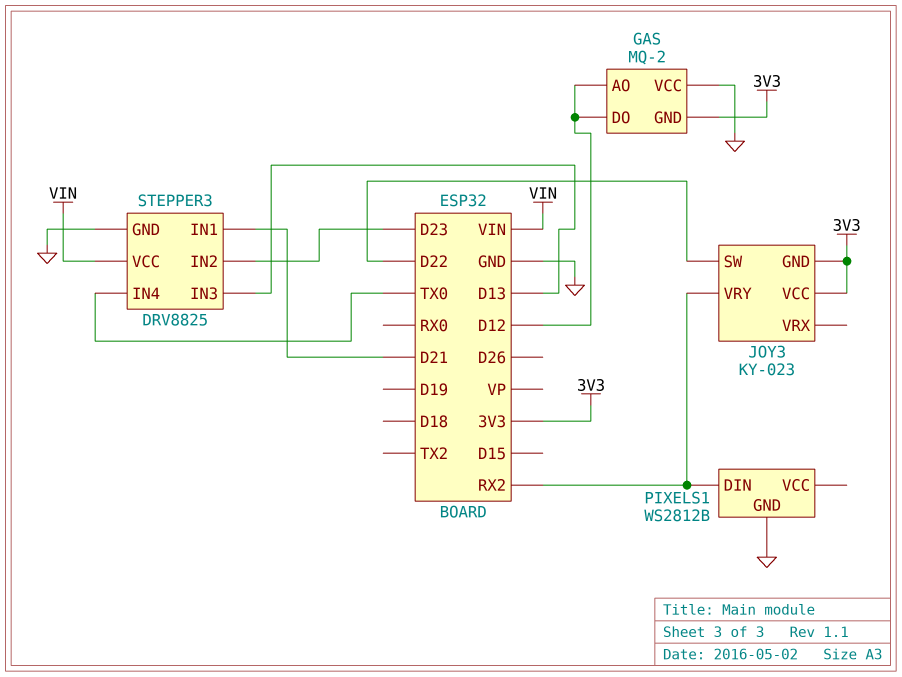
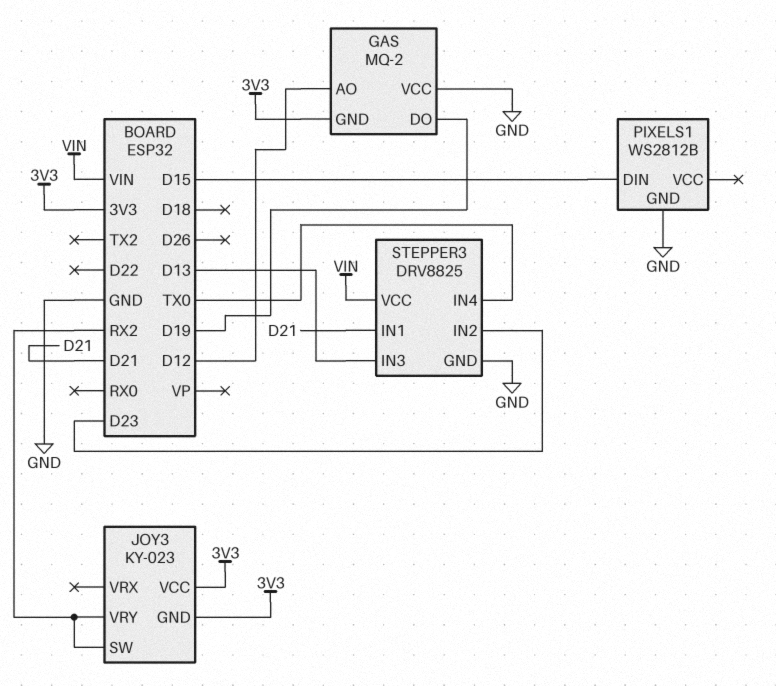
GAS pin DO: D12 -> D19
JOY3 pin SW: D22 -> RX2
PIXELS1 pin DIN: RX2 -> D15

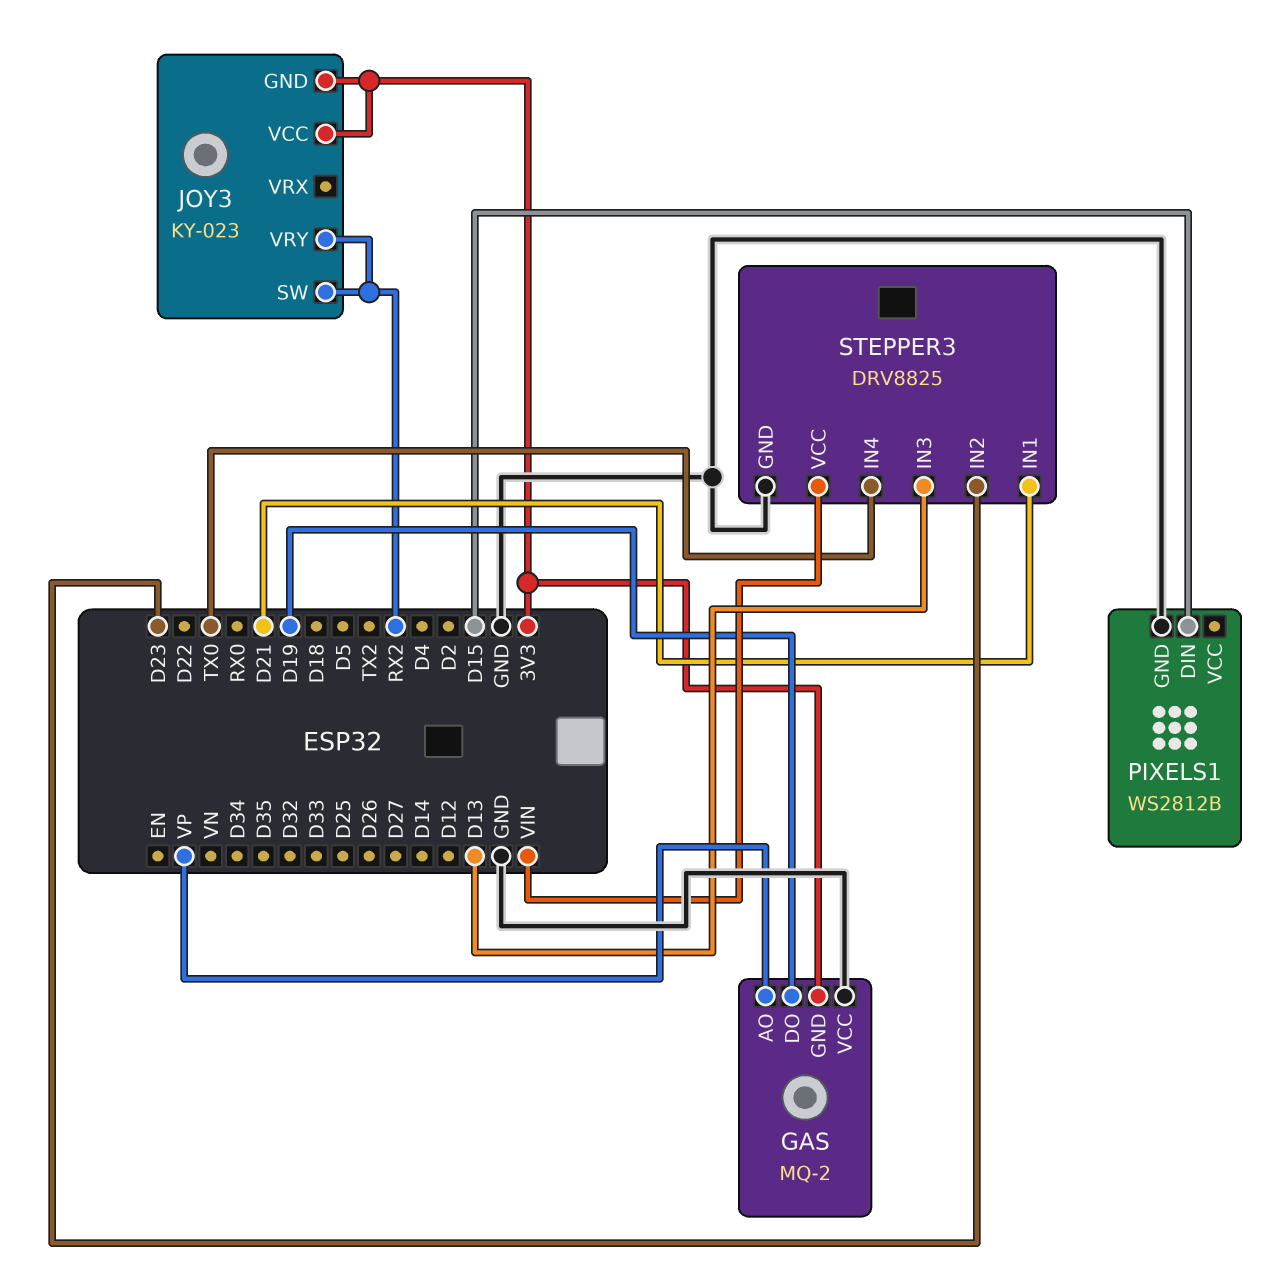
GAS pin AO: D12 -> VP

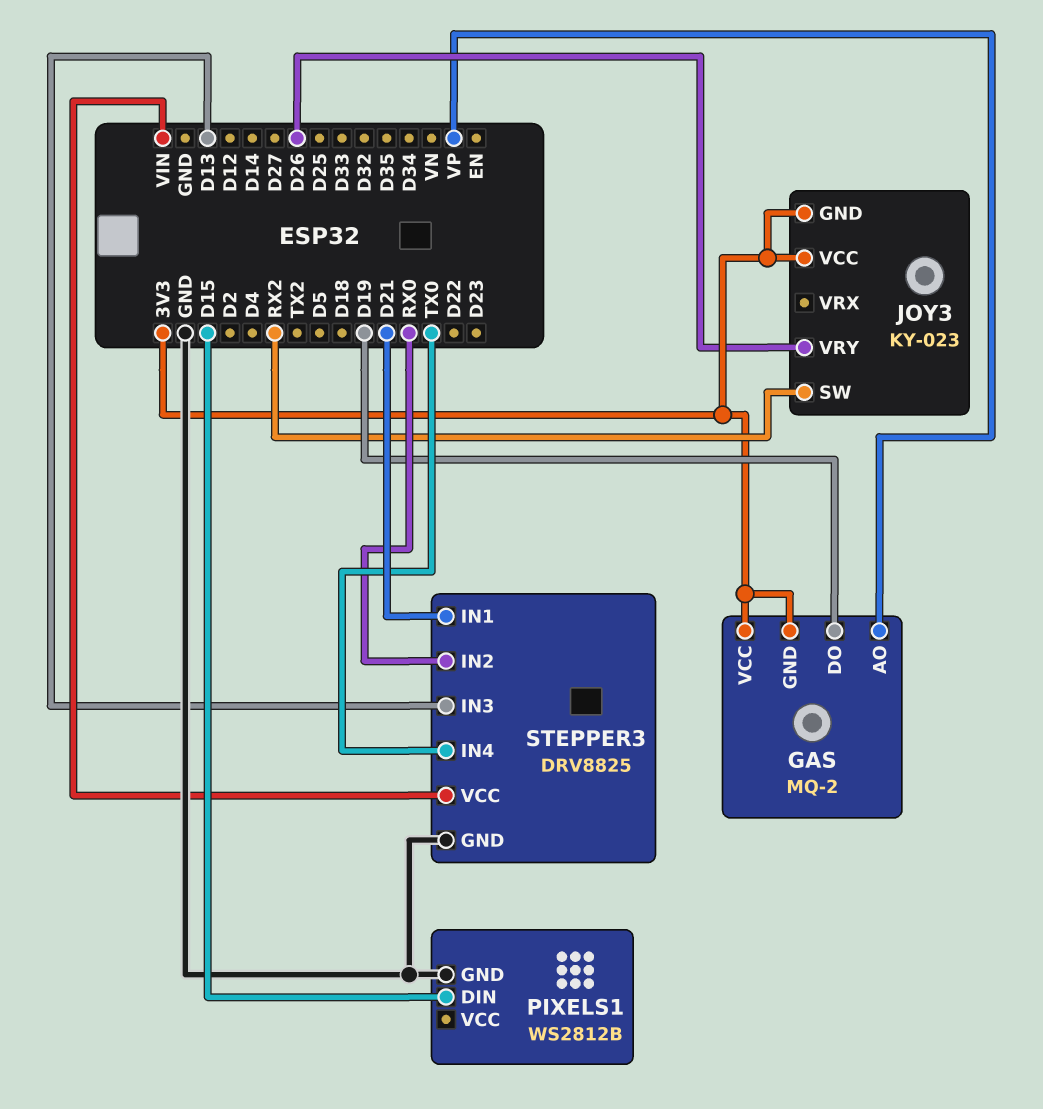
GAS pin VCC: GND -> 3V3
JOY3 pin VRY: RX2 -> D26
STEPPER3 pin IN2: D23 -> RX0

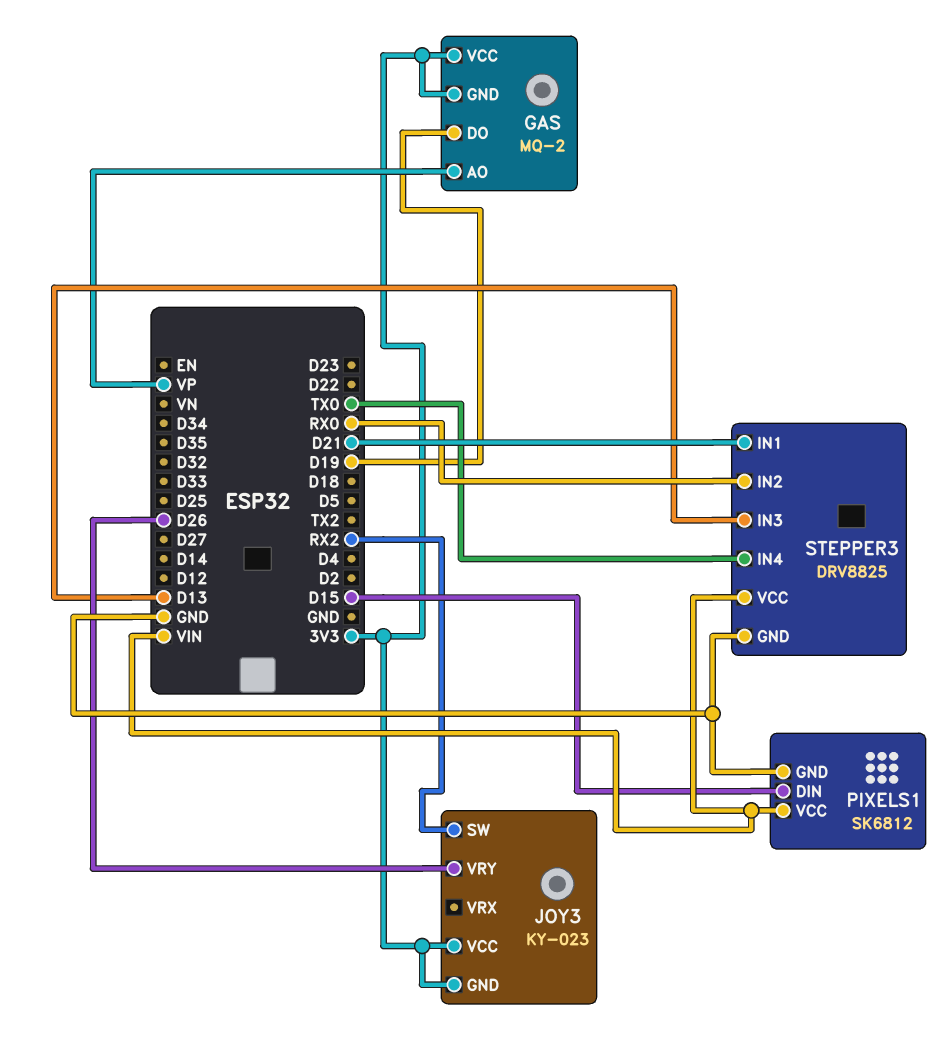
PIXELS1: WS2812B -> SK6812
PIXELS1 pin VCC: none -> VIN

